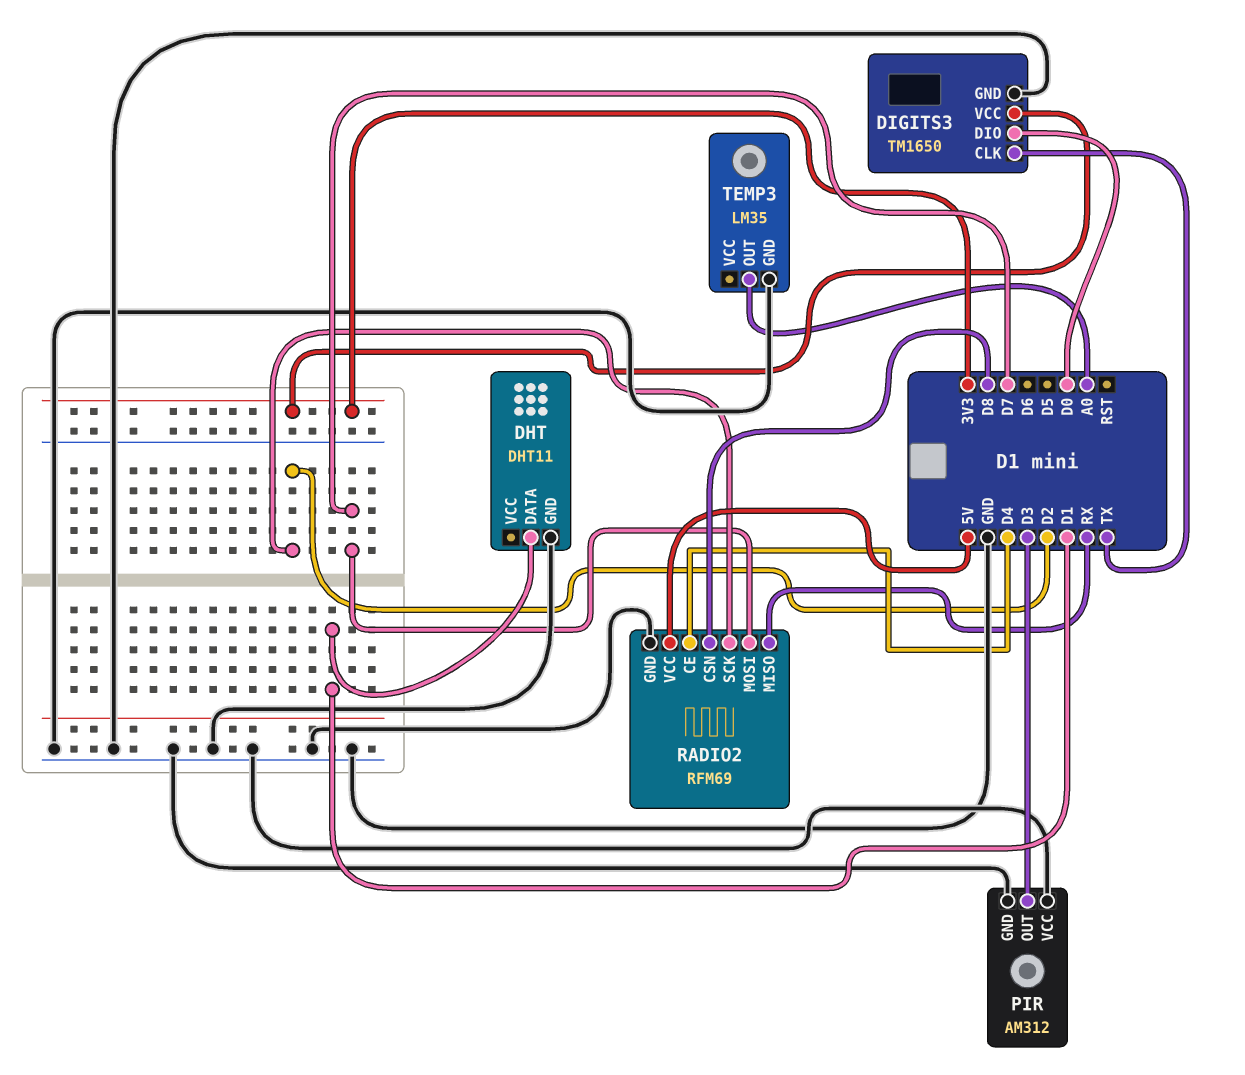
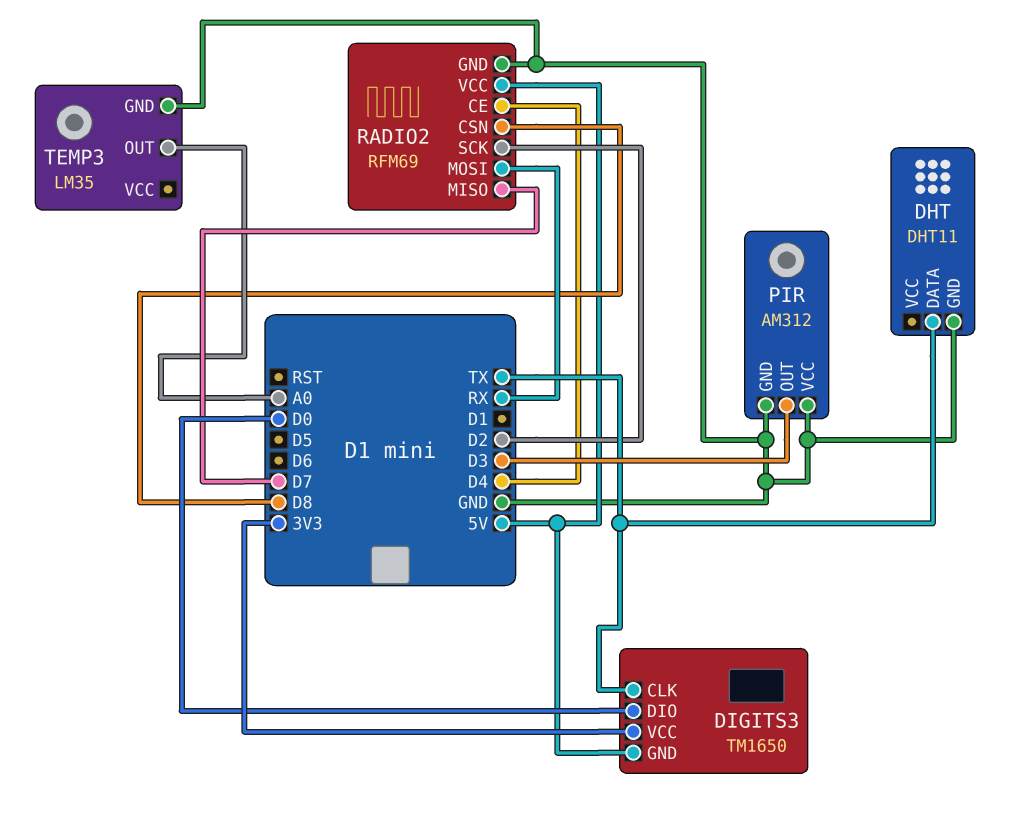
DHT pin DATA: D1 -> TX
DIGITS3 pin GND: GND -> 5V
RADIO2 pin MISO: RX -> D7
RADIO2 pin MOSI: D7 -> RX

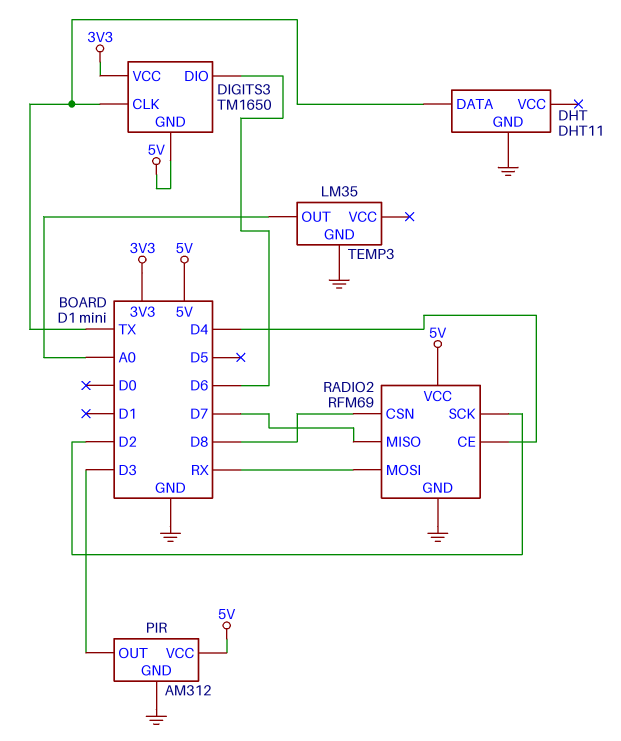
DIGITS3 pin DIO: D0 -> D6
PIR pin VCC: GND -> 5V

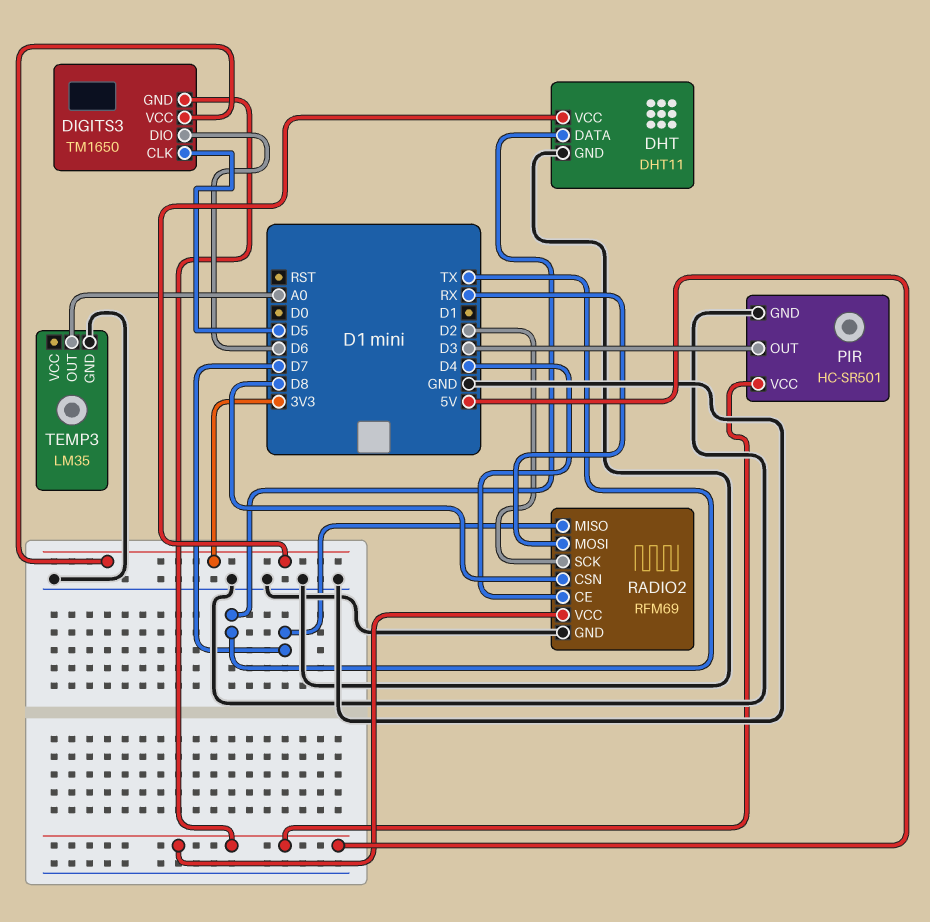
DHT pin VCC: none -> 3V3
DIGITS3 pin CLK: TX -> D5
PIR: AM312 -> HC-SR501

